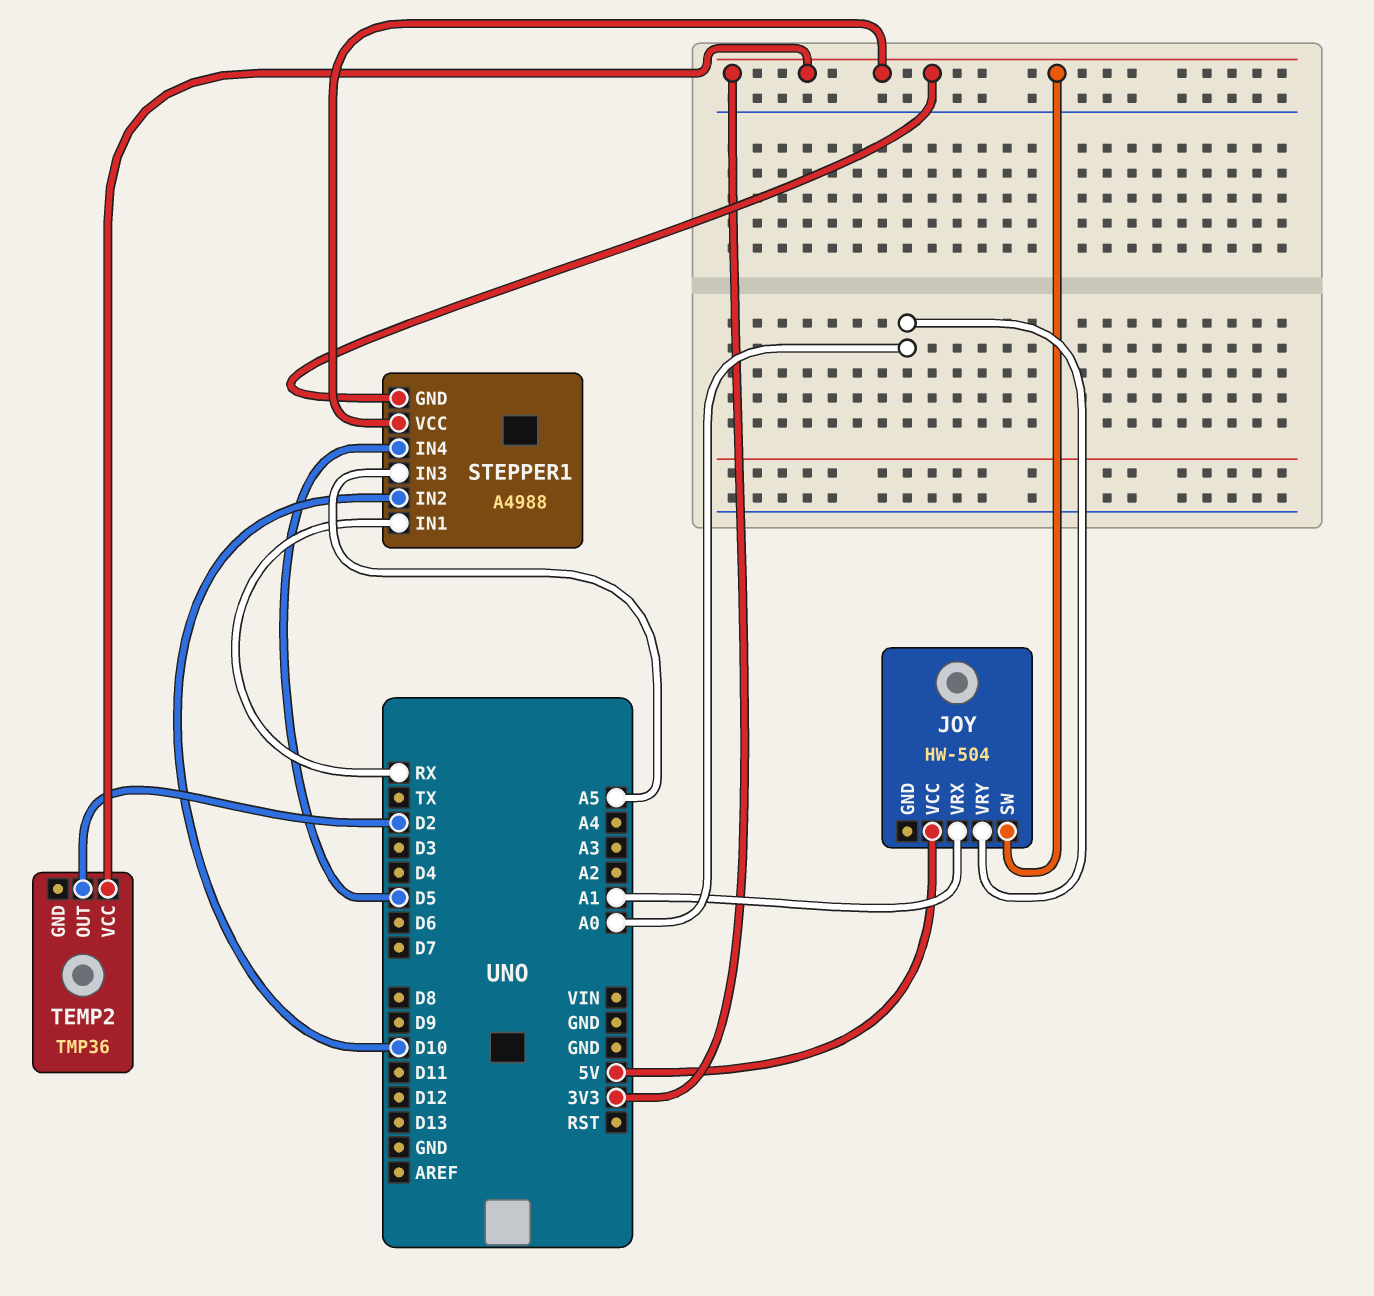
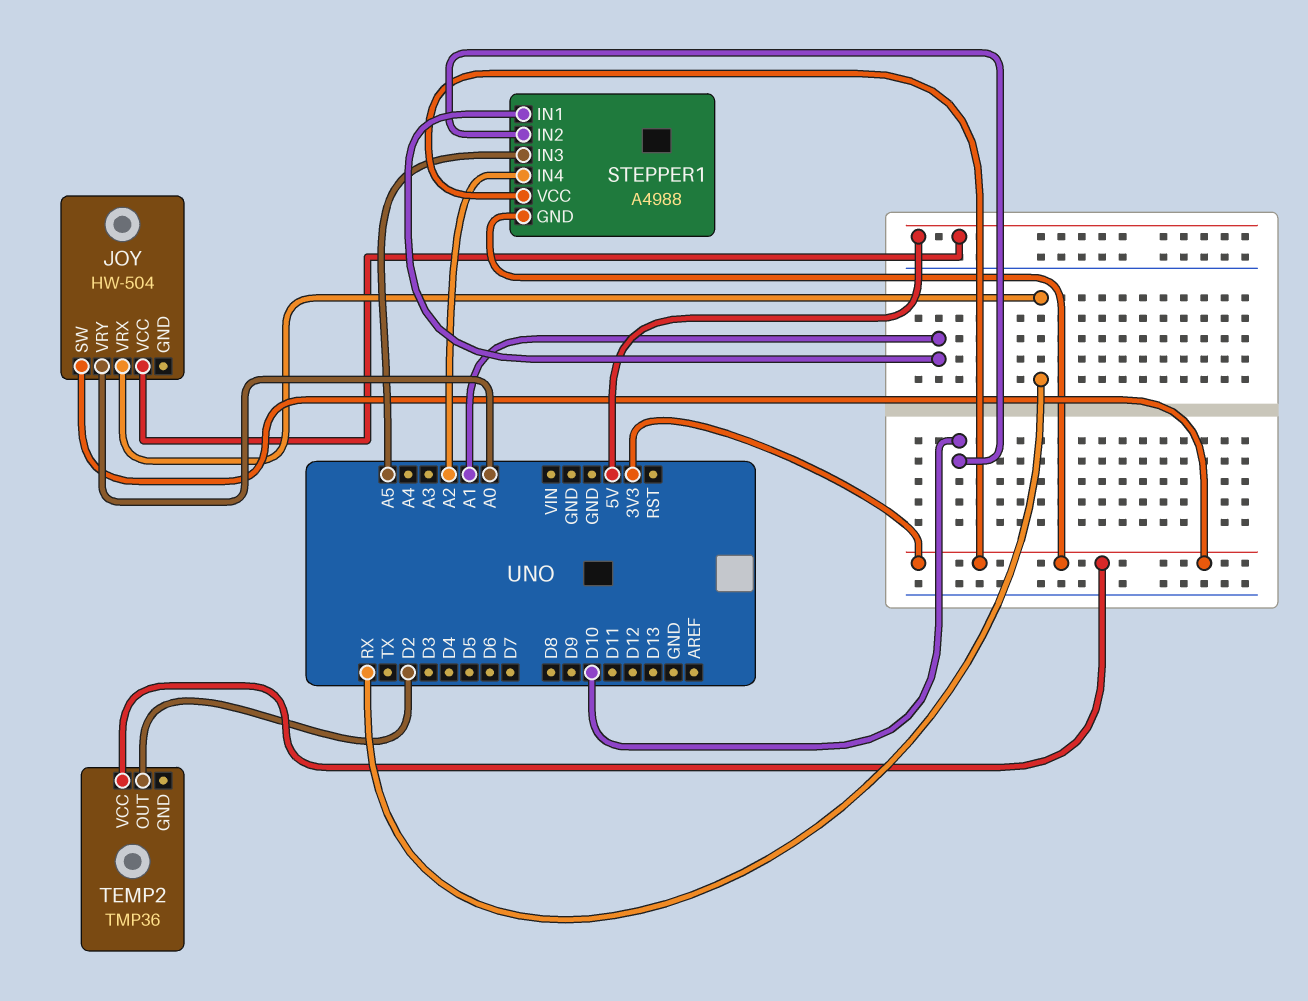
JOY pin VRX: A1 -> RX
STEPPER1 pin IN1: RX -> A1
STEPPER1 pin IN4: D5 -> A2

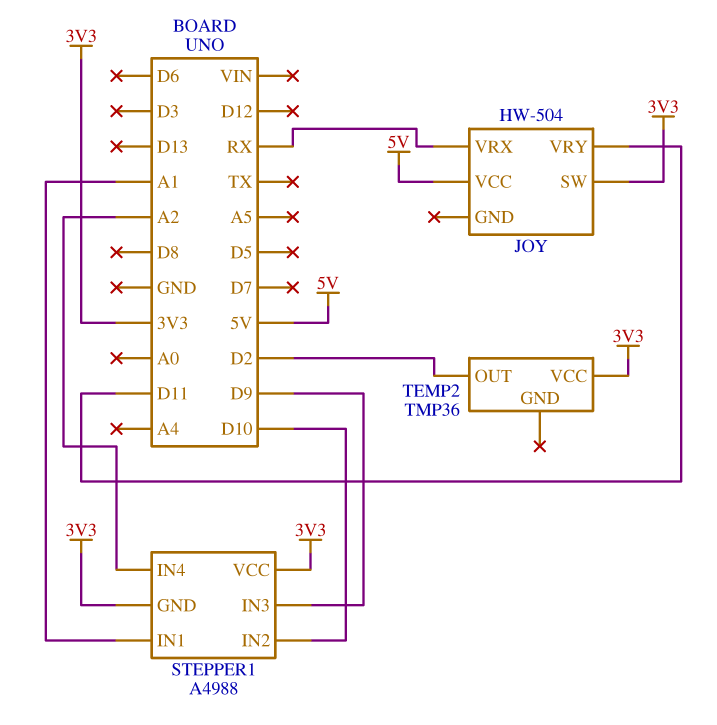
JOY pin VRY: A0 -> D11
STEPPER1 pin IN3: A5 -> D9

